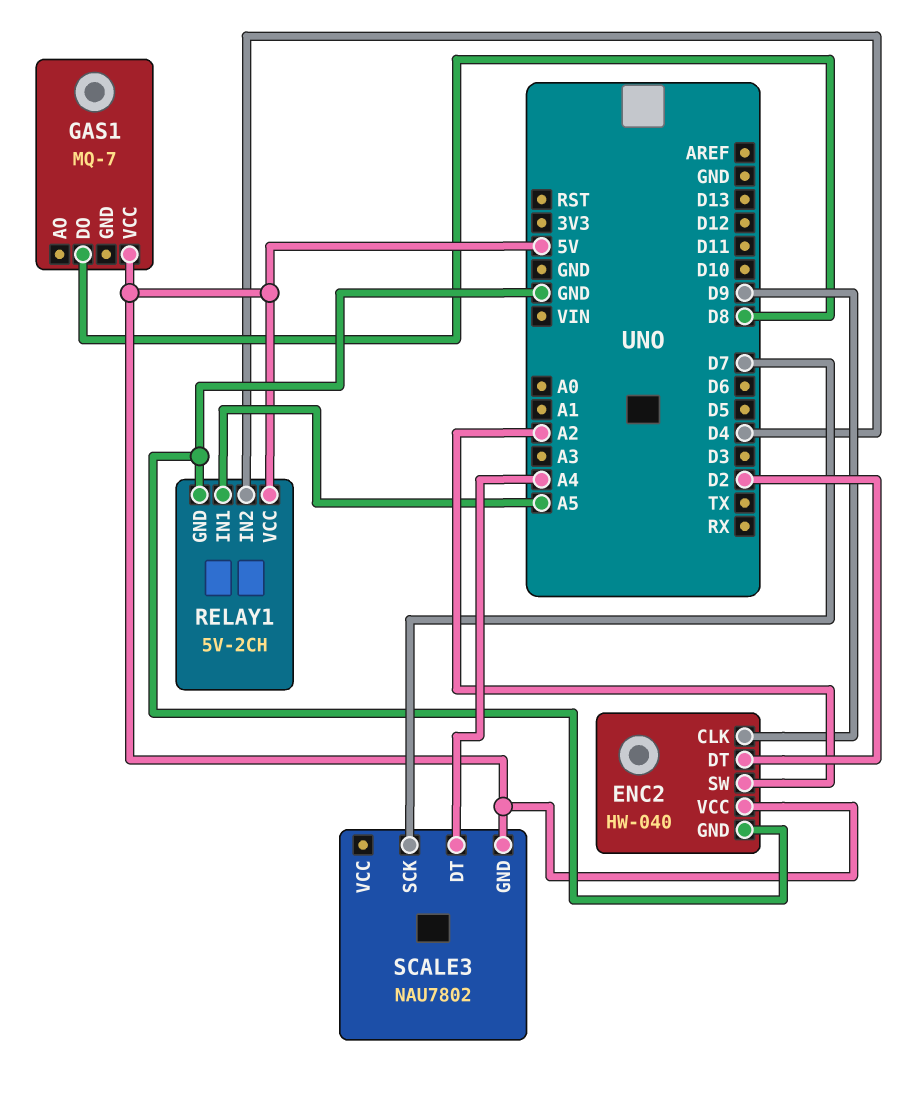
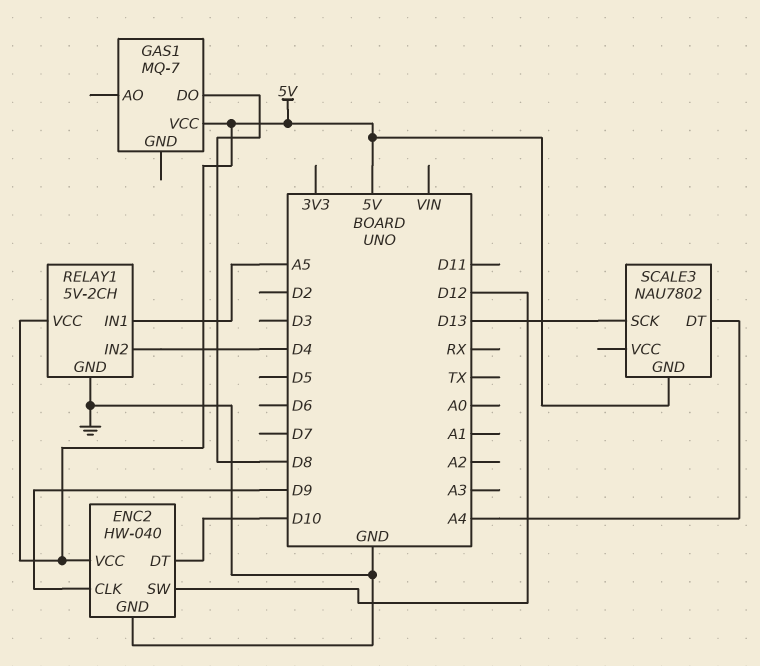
ENC2 pin DT: D2 -> D10
ENC2 pin SW: A2 -> D12
SCALE3 pin SCK: D7 -> D13

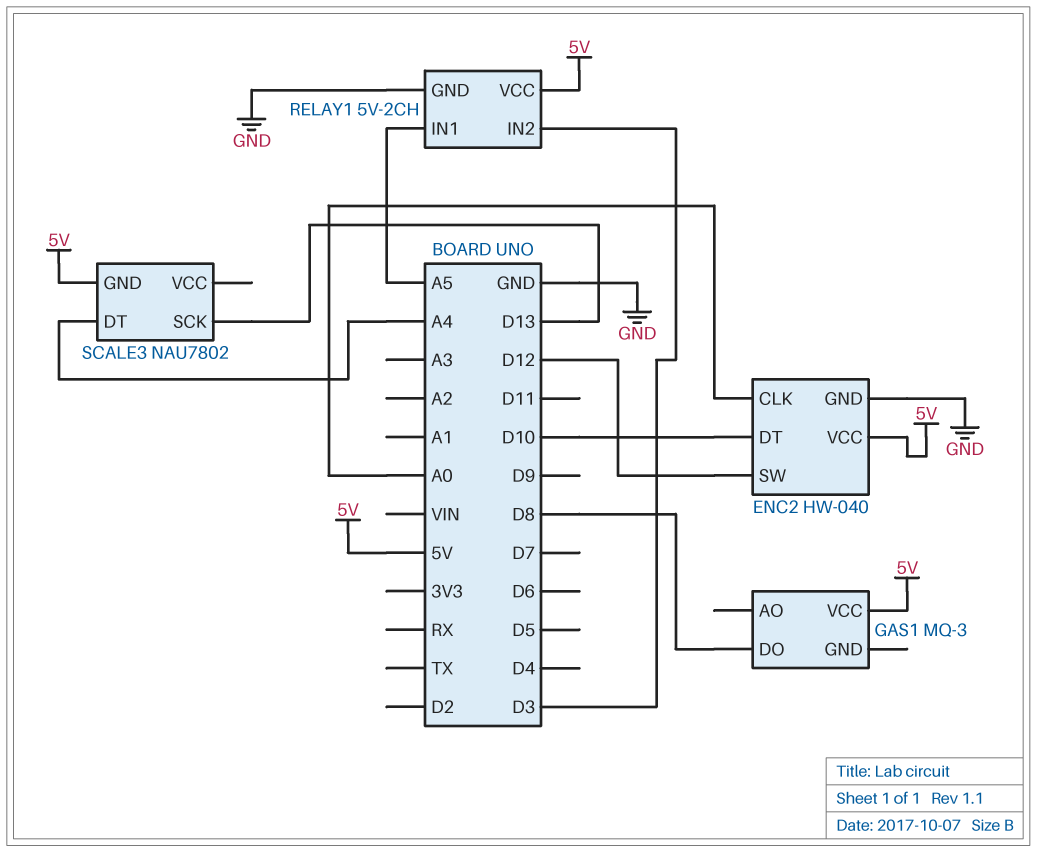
ENC2 pin CLK: D9 -> A0
GAS1: MQ-7 -> MQ-3
RELAY1 pin IN2: D4 -> D3

